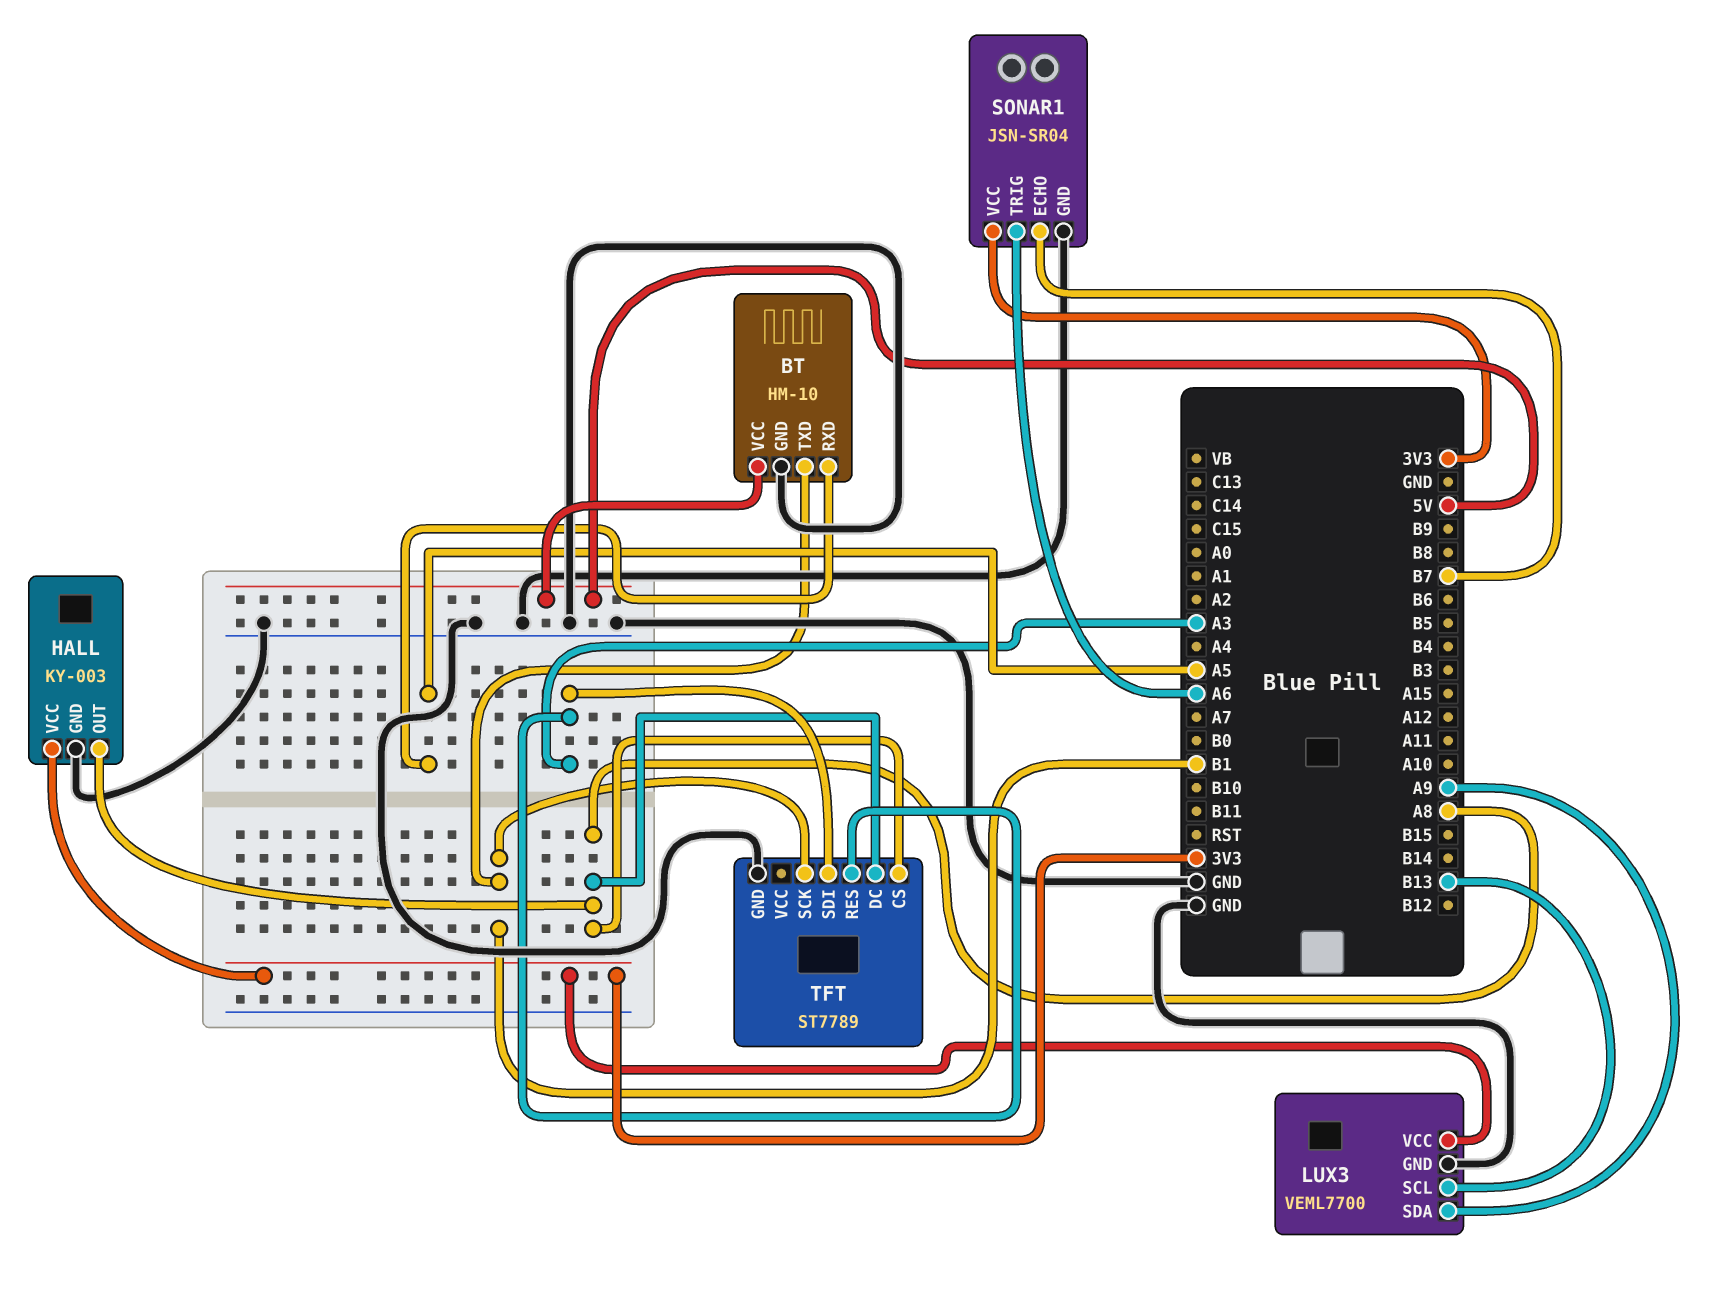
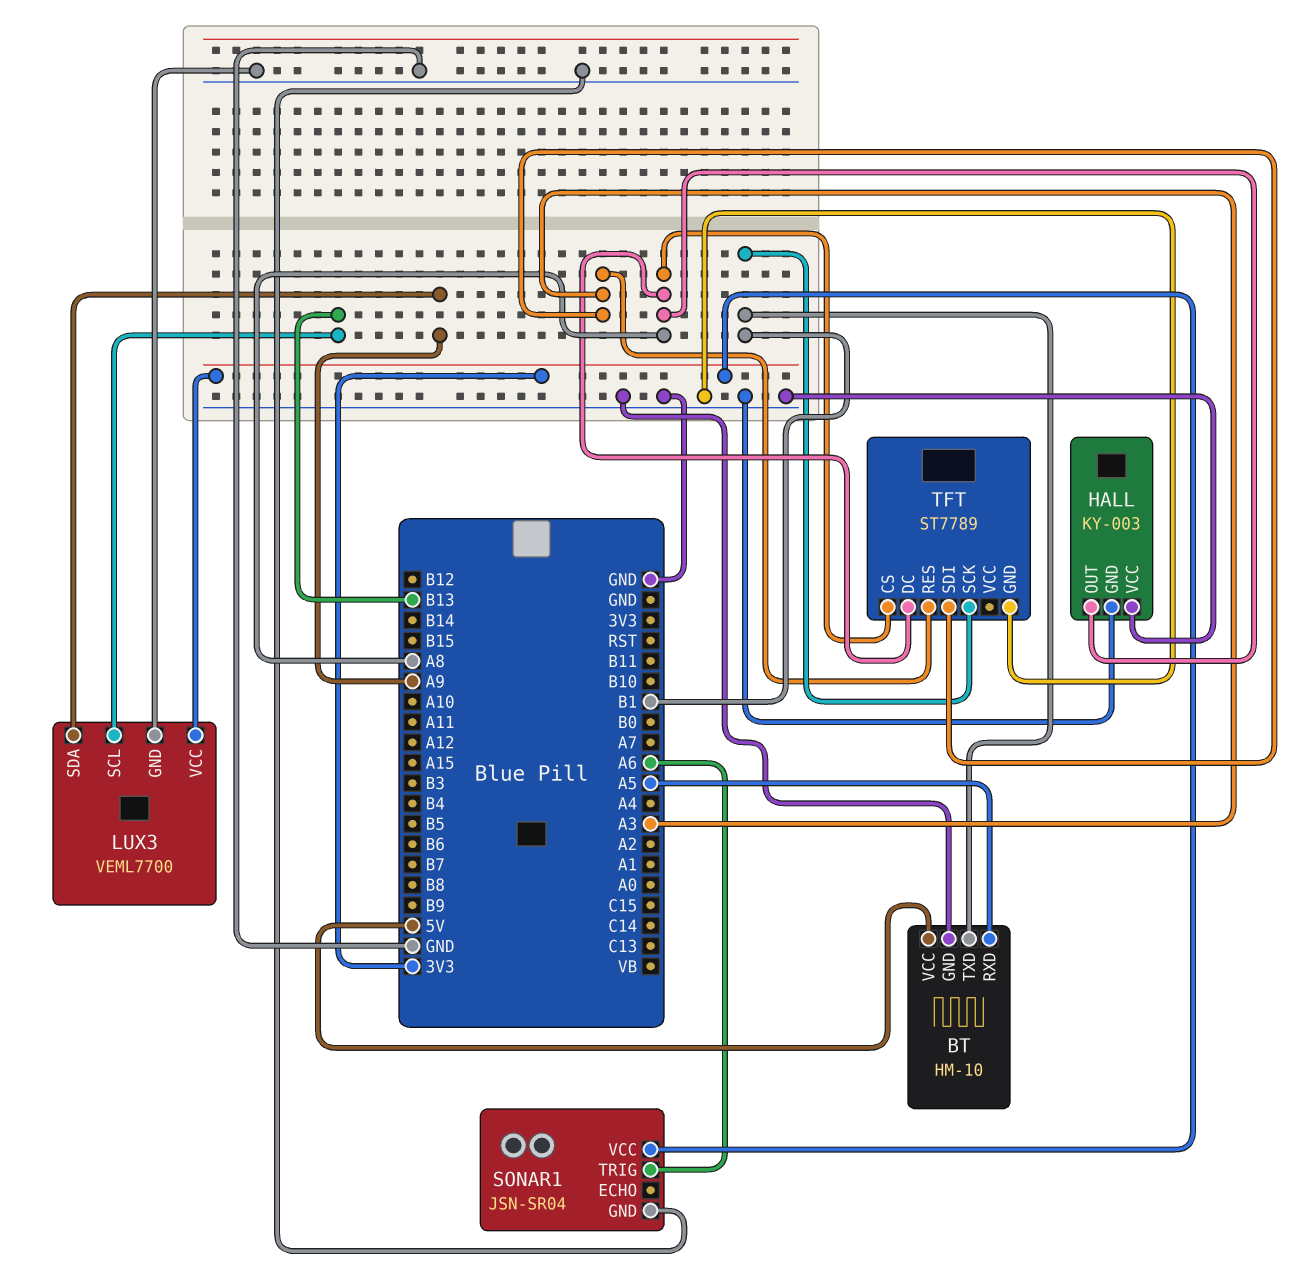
HALL pin VCC: 3V3 -> GND
SONAR1 pin ECHO: B7 -> none

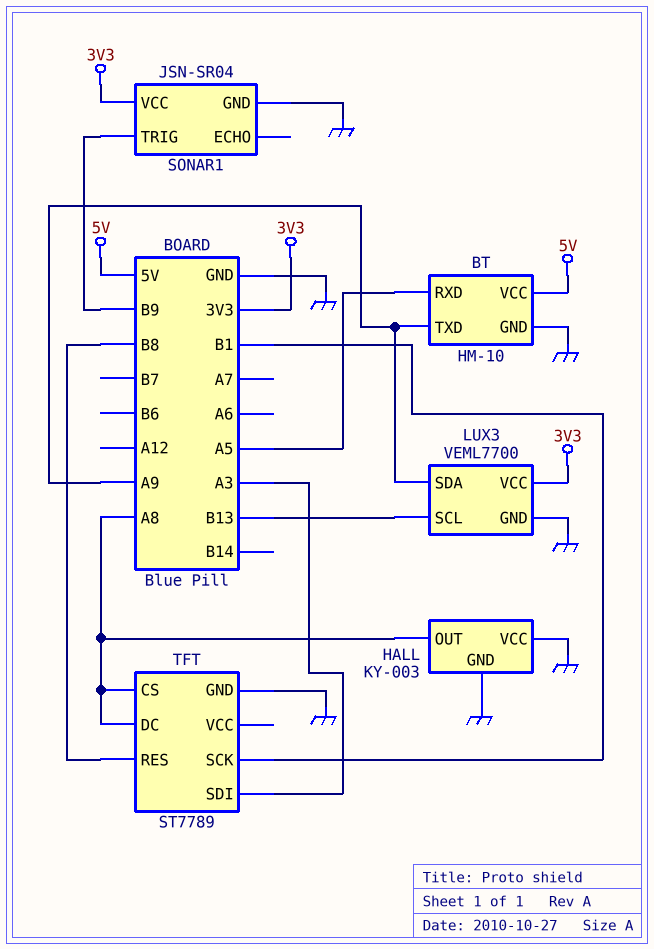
BT pin TXD: B1 -> A9
SONAR1 pin TRIG: A6 -> B9
TFT pin RES: A3 -> B8

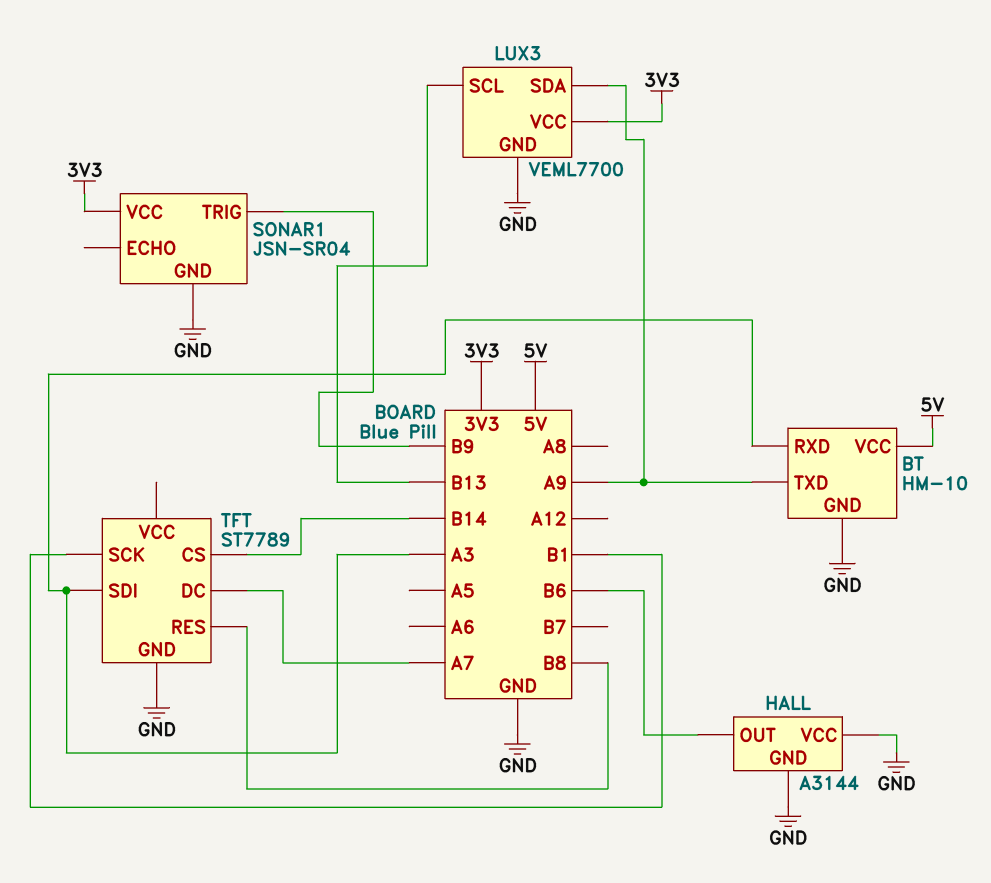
BT pin RXD: A5 -> A3
HALL: KY-003 -> A3144
HALL pin OUT: A8 -> B6
TFT pin CS: A8 -> B14
TFT pin DC: A8 -> A7

